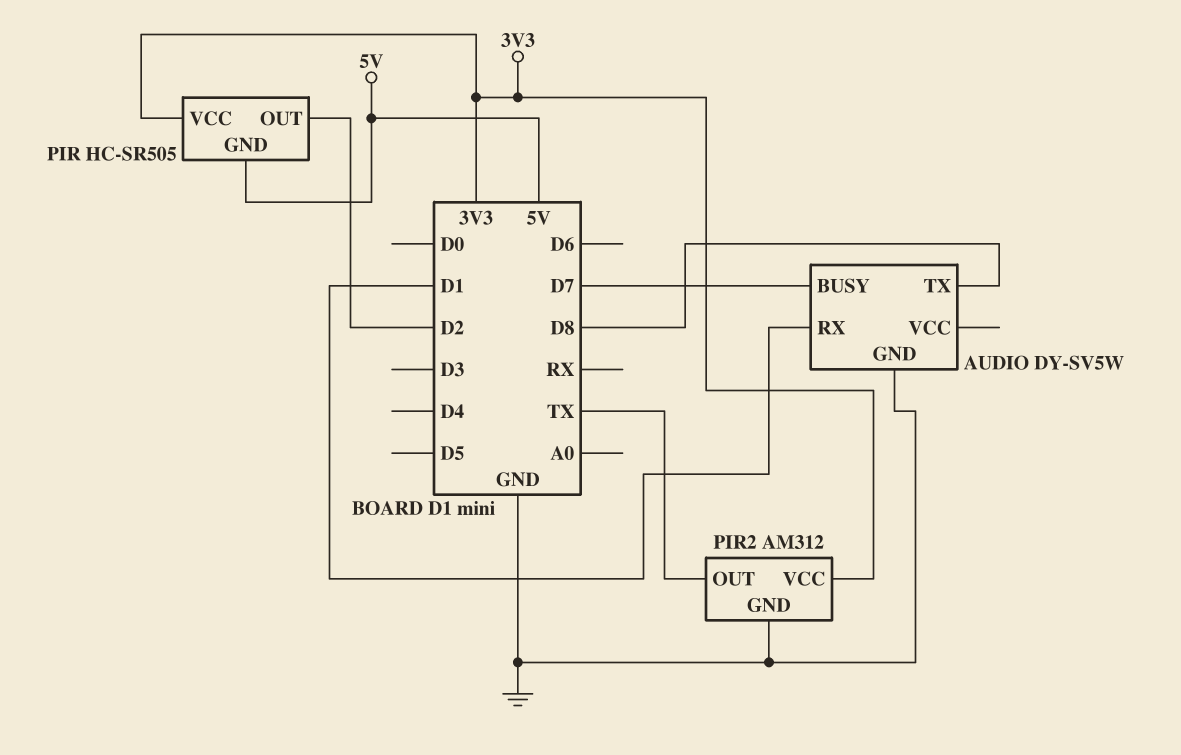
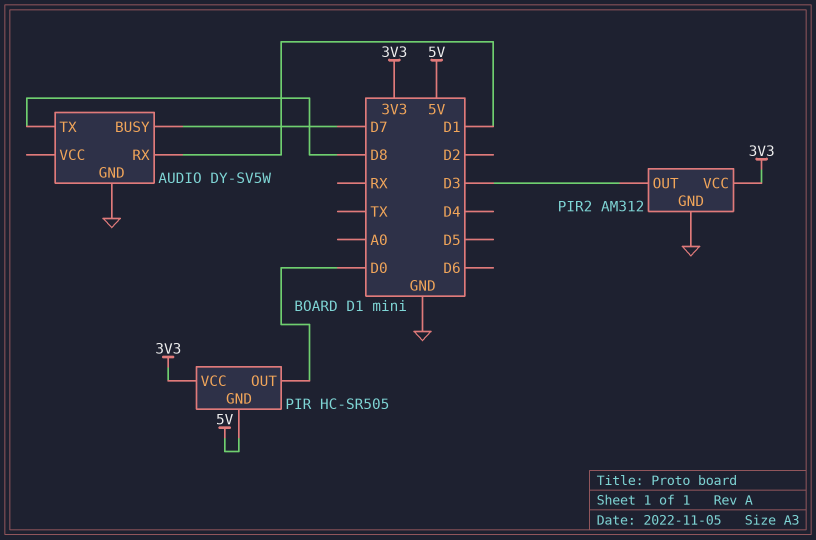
PIR pin OUT: D2 -> D0
PIR2 pin OUT: TX -> D3

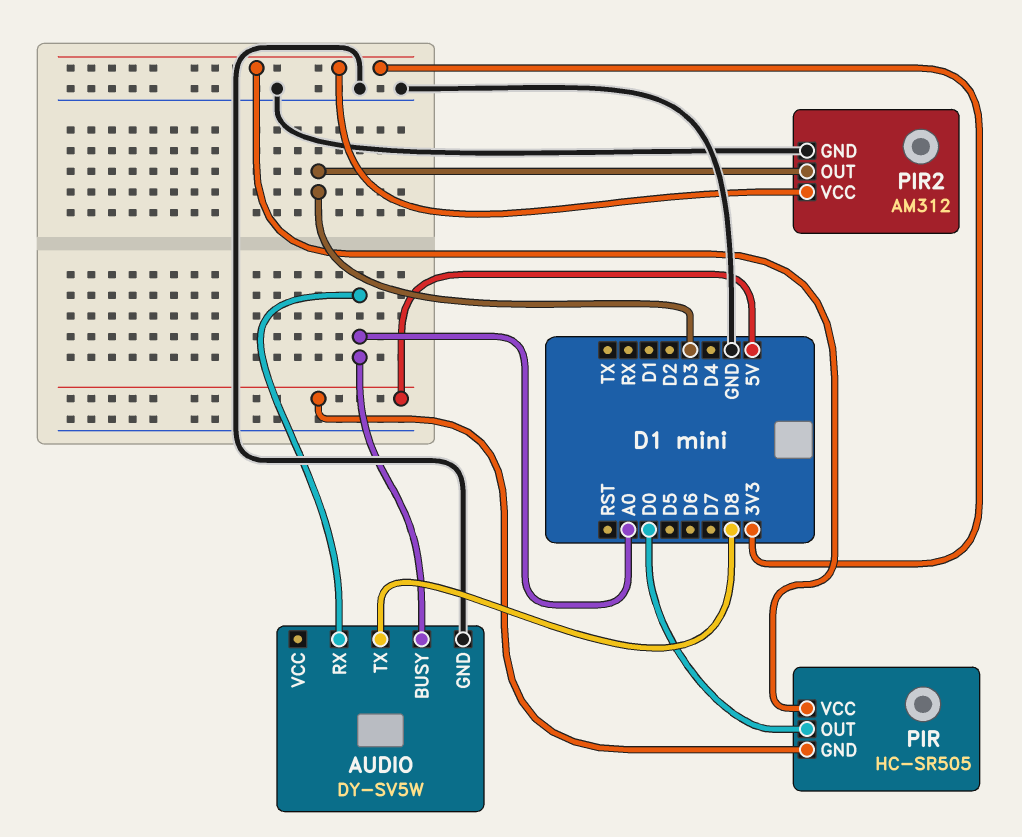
AUDIO pin BUSY: D7 -> A0
AUDIO pin RX: D1 -> A0

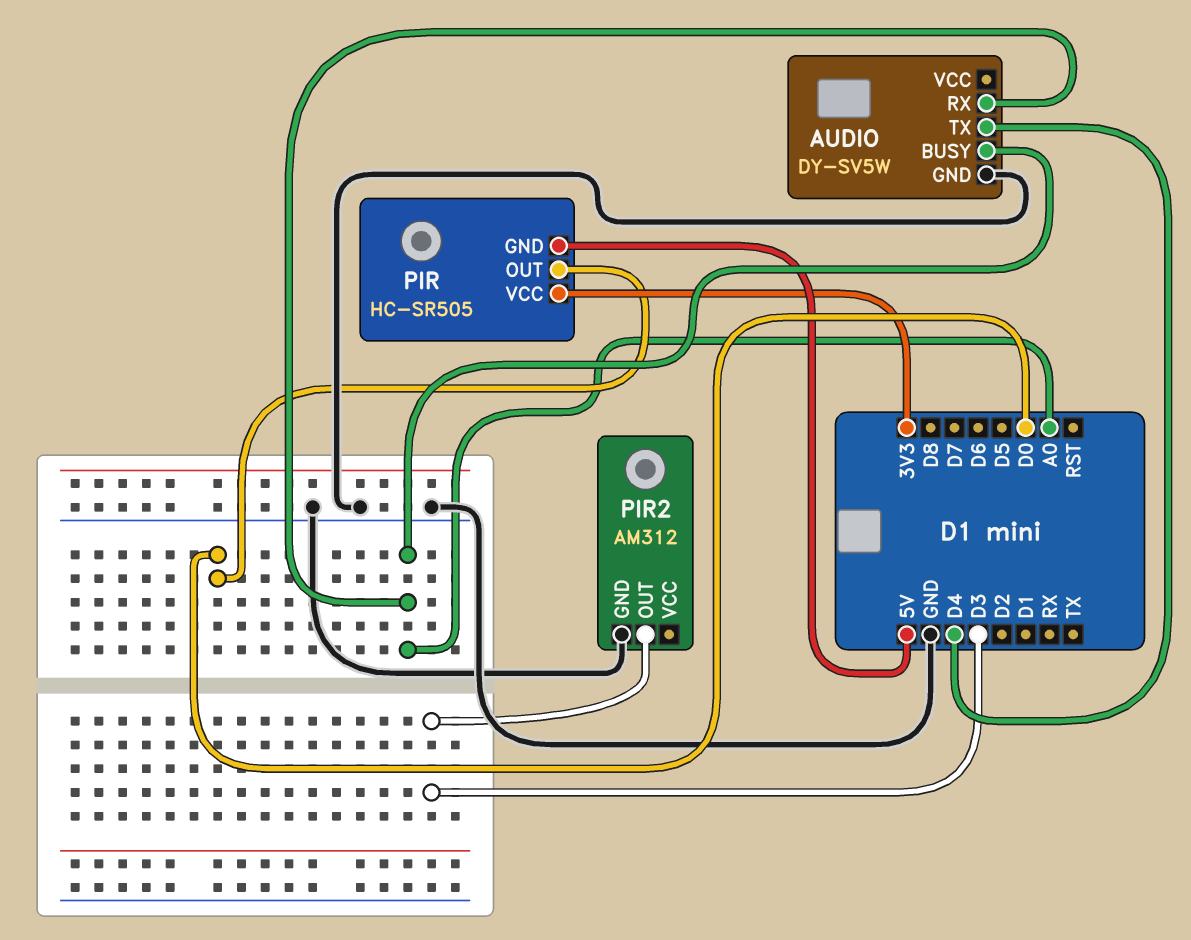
AUDIO pin TX: D8 -> D4
PIR2 pin VCC: 3V3 -> none

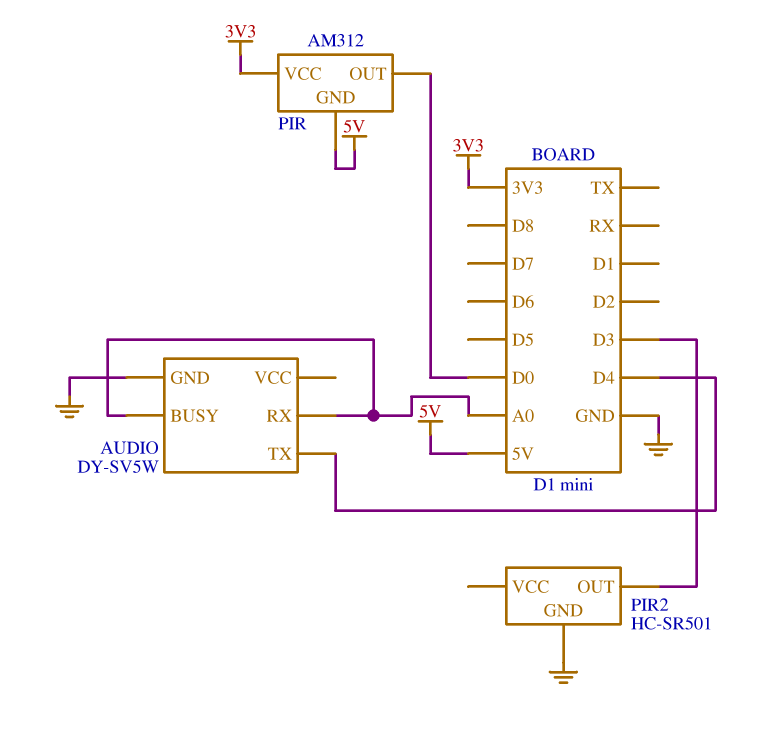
PIR: HC-SR505 -> AM312
PIR2: AM312 -> HC-SR501

